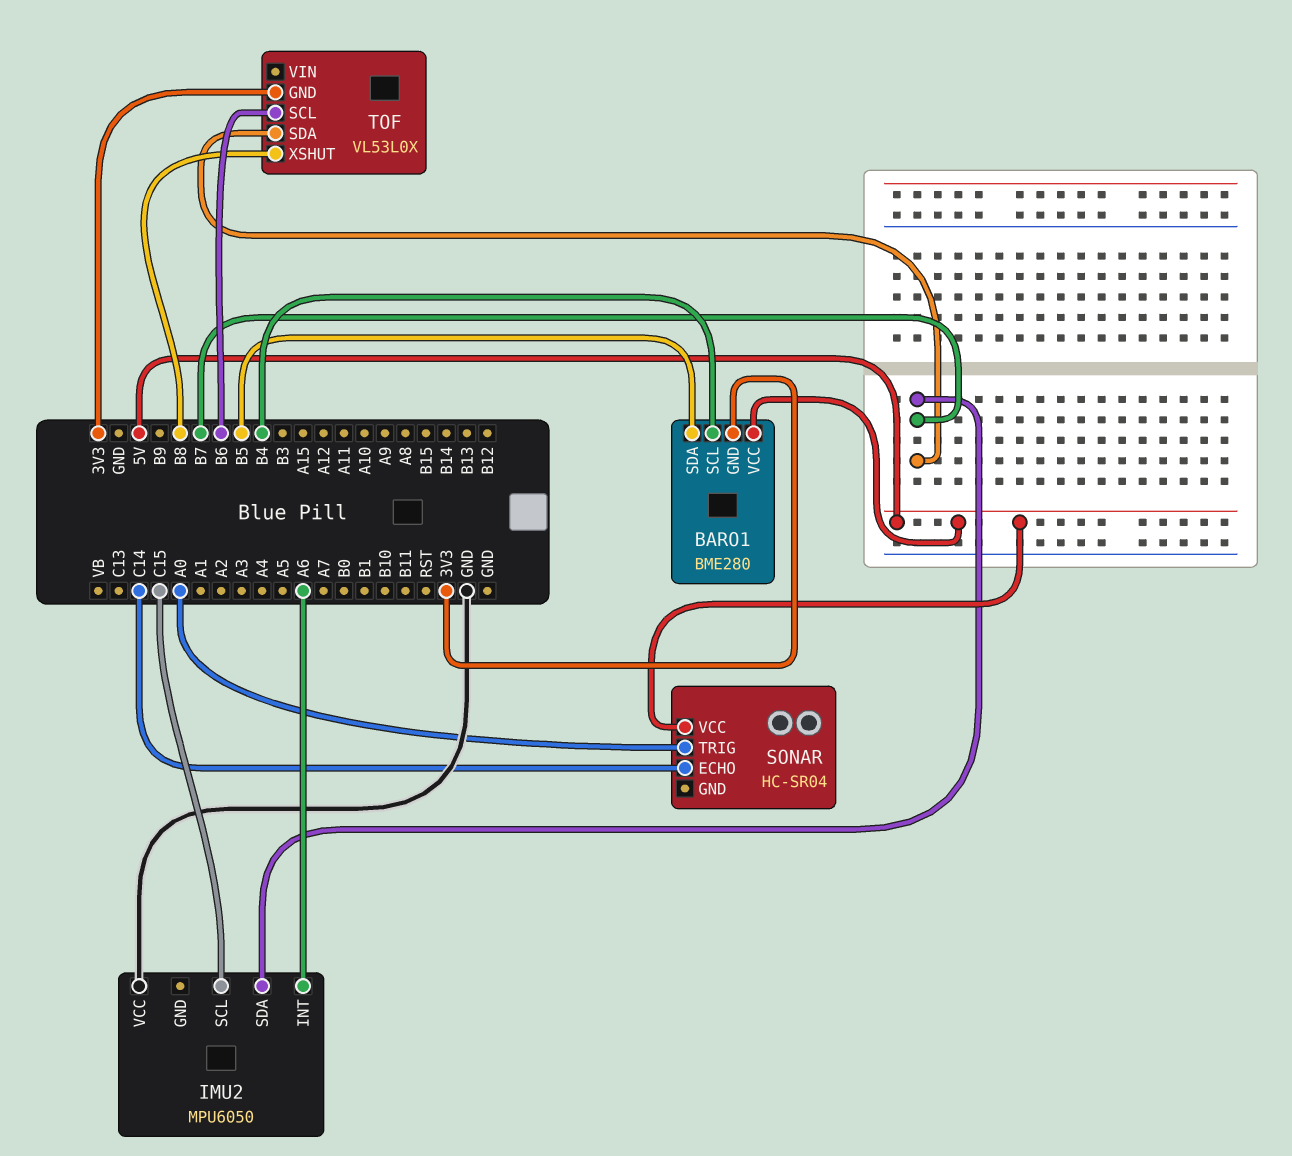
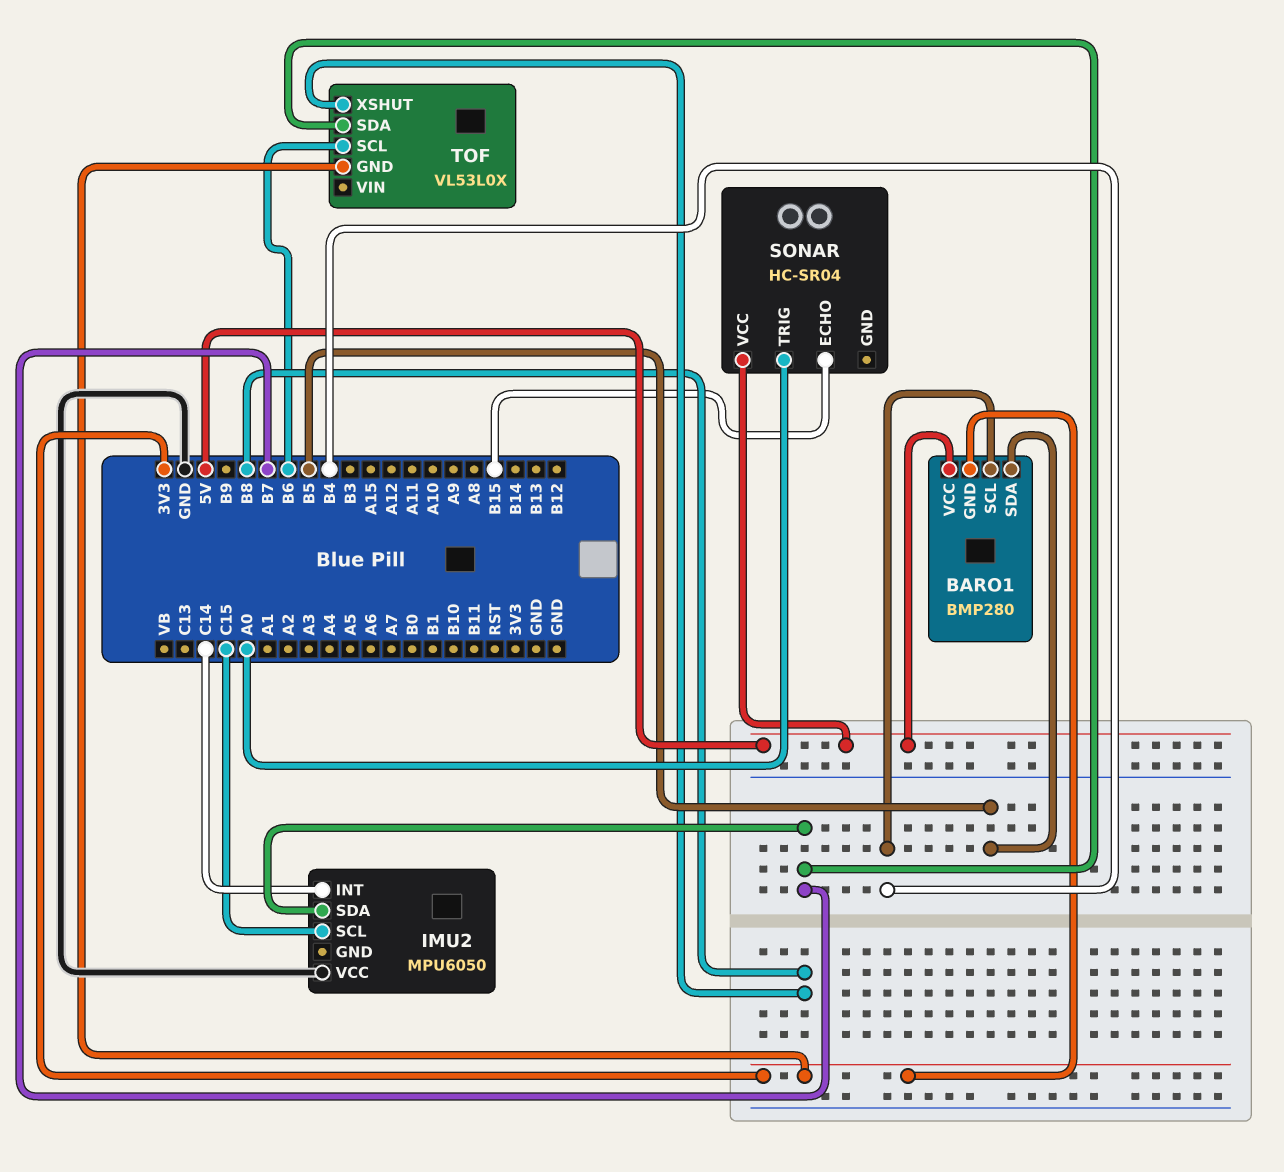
BARO1: BME280 -> BMP280
IMU2 pin INT: A6 -> C14
SONAR pin ECHO: C14 -> B15

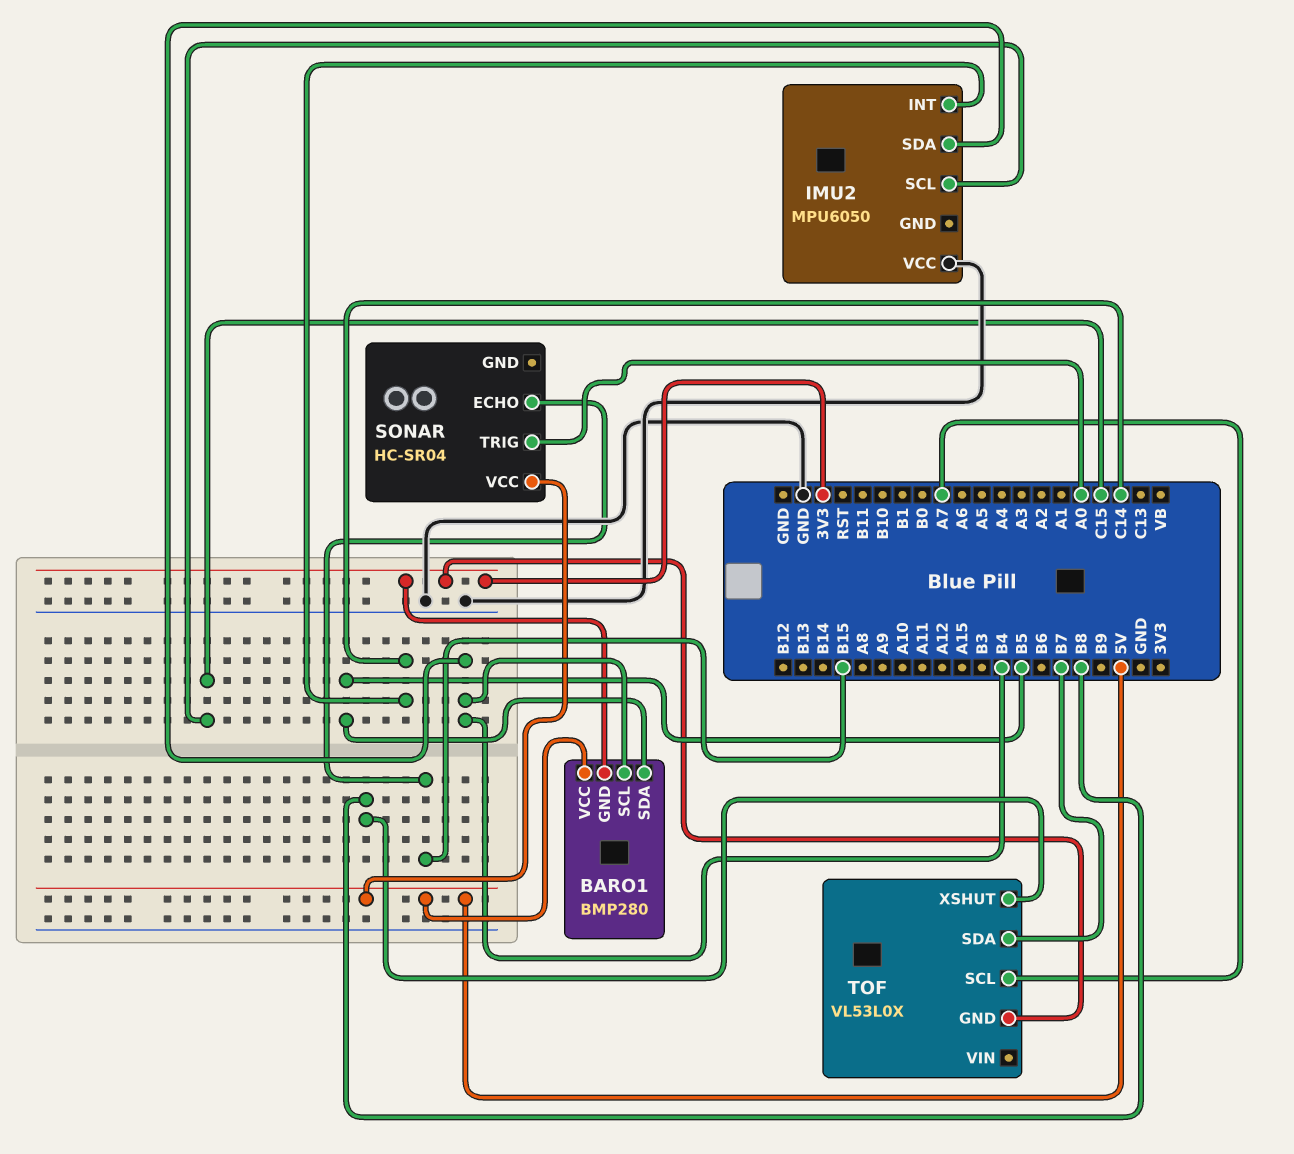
IMU2 pin SDA: B7 -> B4
TOF pin SCL: B6 -> A7

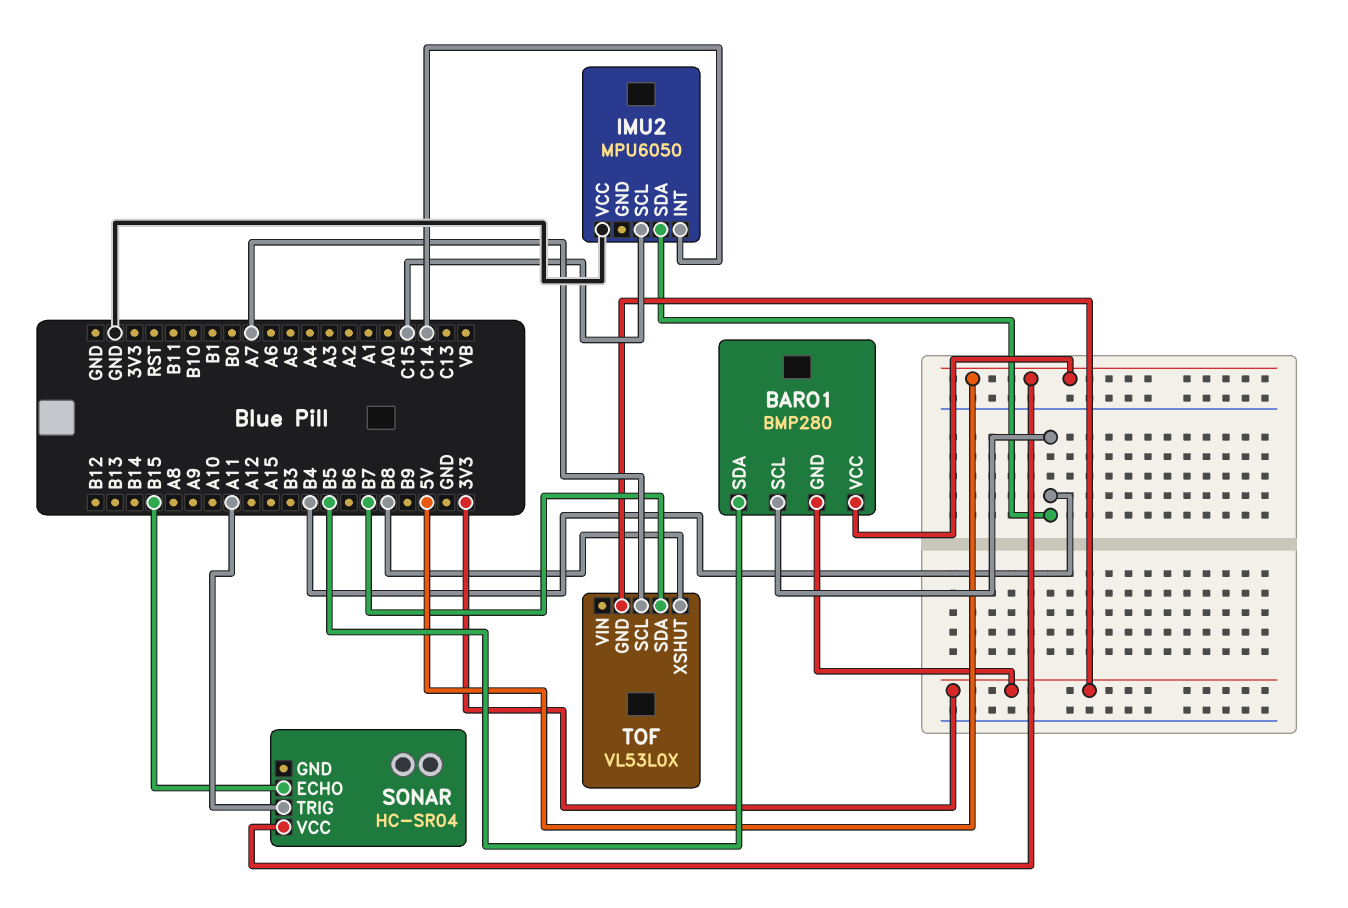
SONAR pin TRIG: A0 -> A11

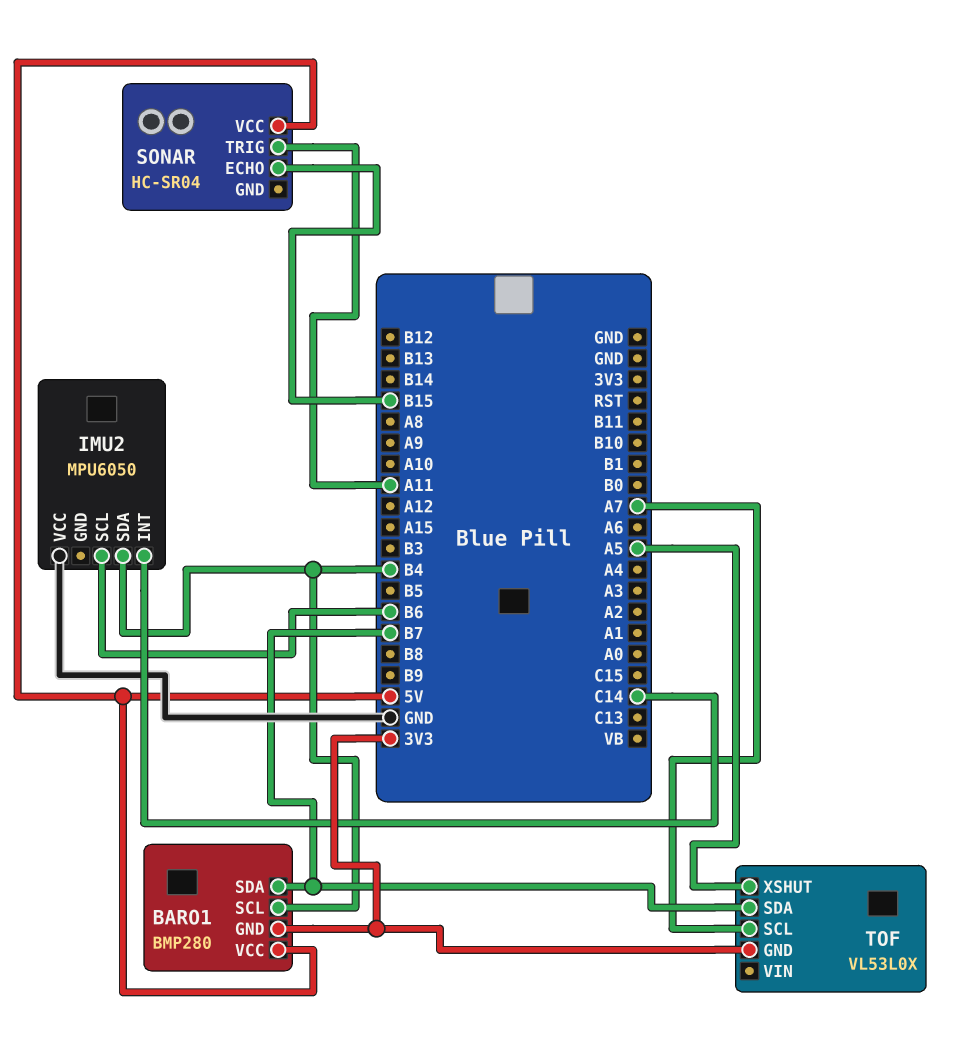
BARO1 pin SDA: B5 -> B7
IMU2 pin SCL: C15 -> B6
TOF pin XSHUT: B8 -> A5

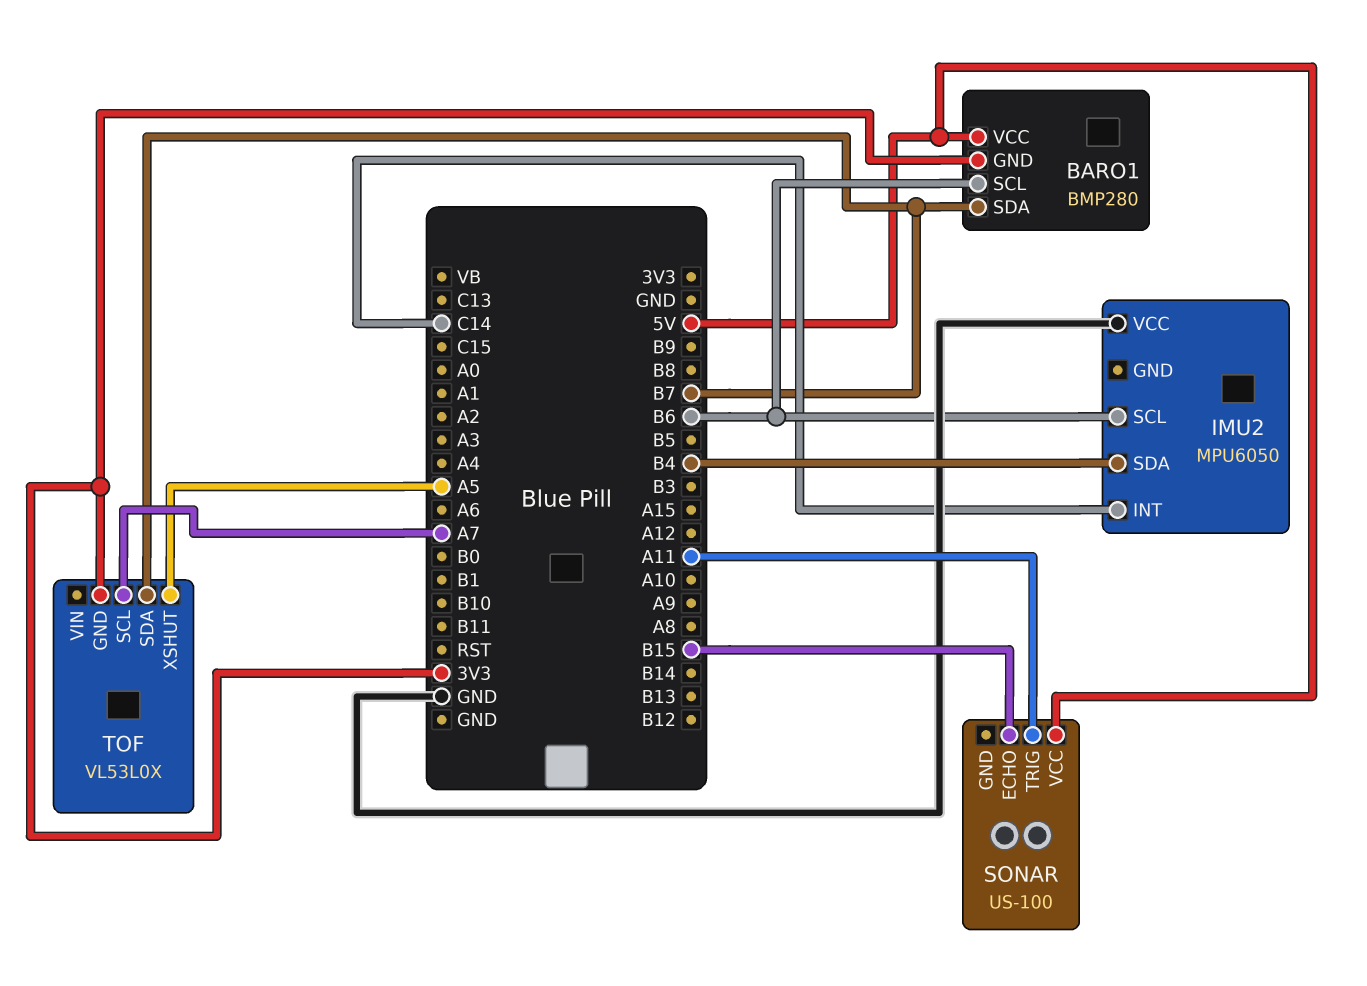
BARO1 pin SCL: B4 -> B6
SONAR: HC-SR04 -> US-100

